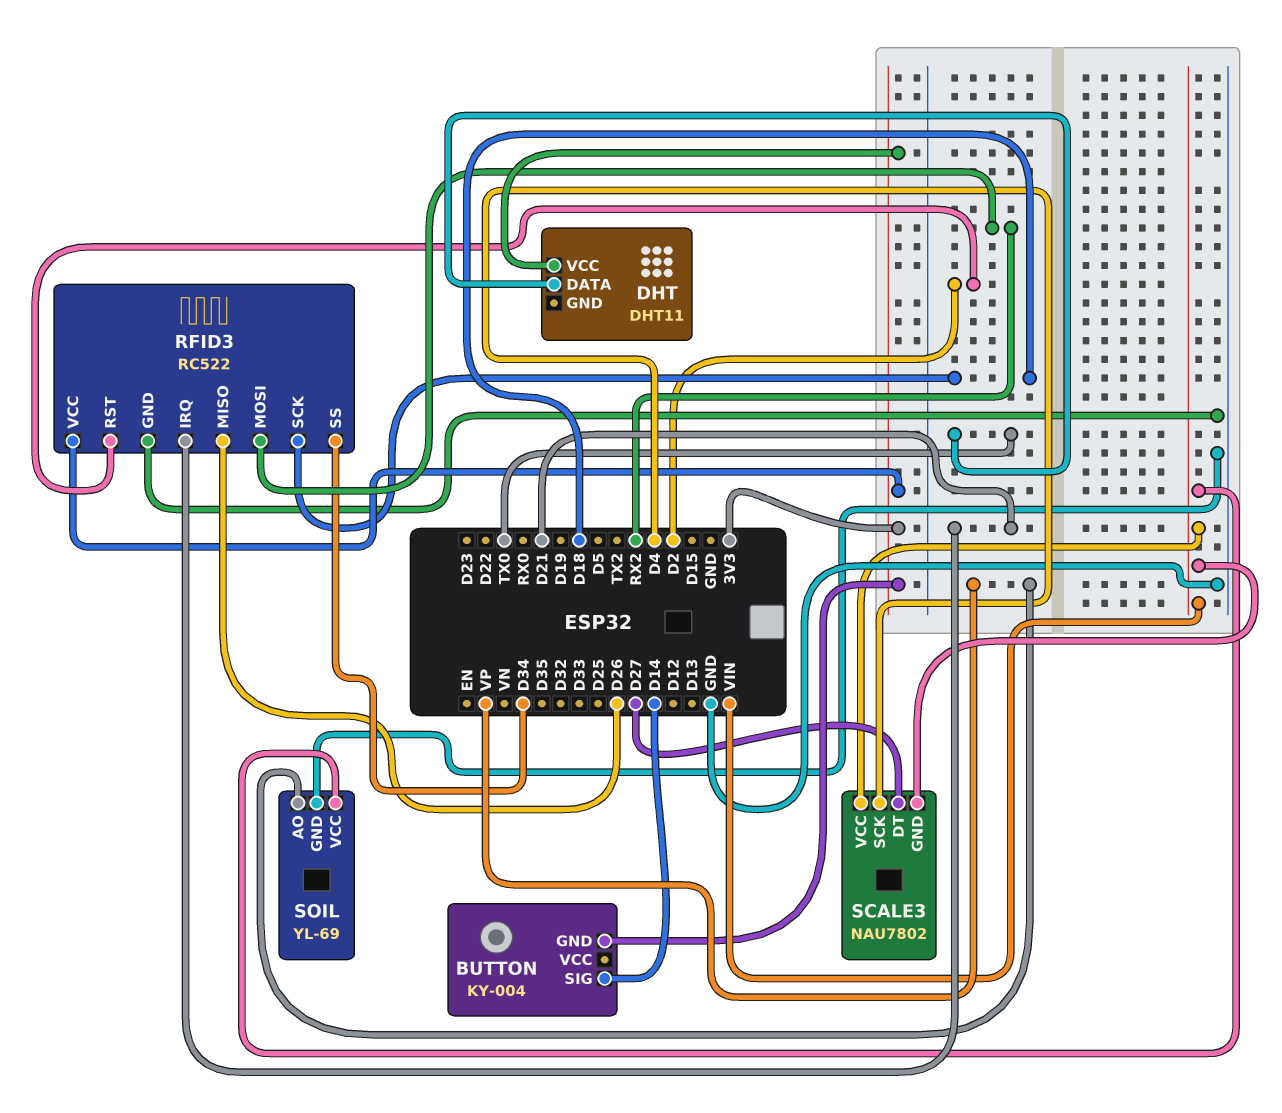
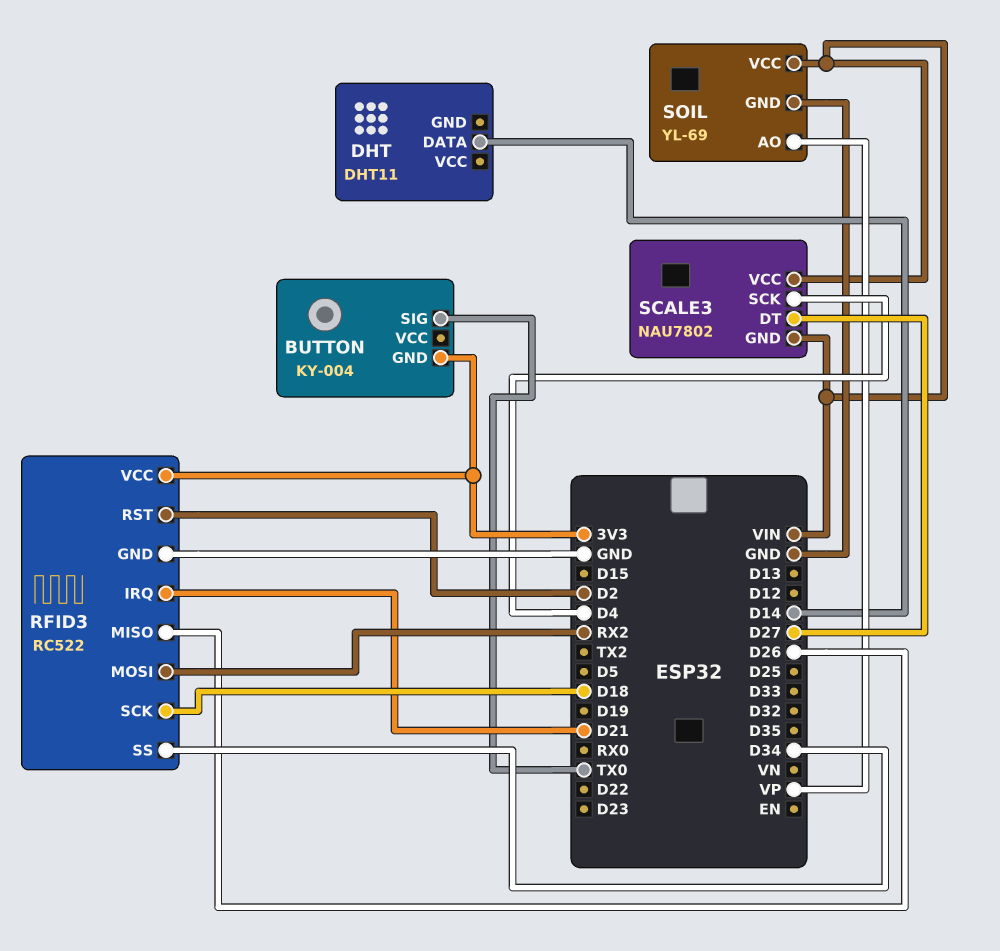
BUTTON pin SIG: D14 -> TX0
DHT pin DATA: TX0 -> D14
DHT pin VCC: 3V3 -> none

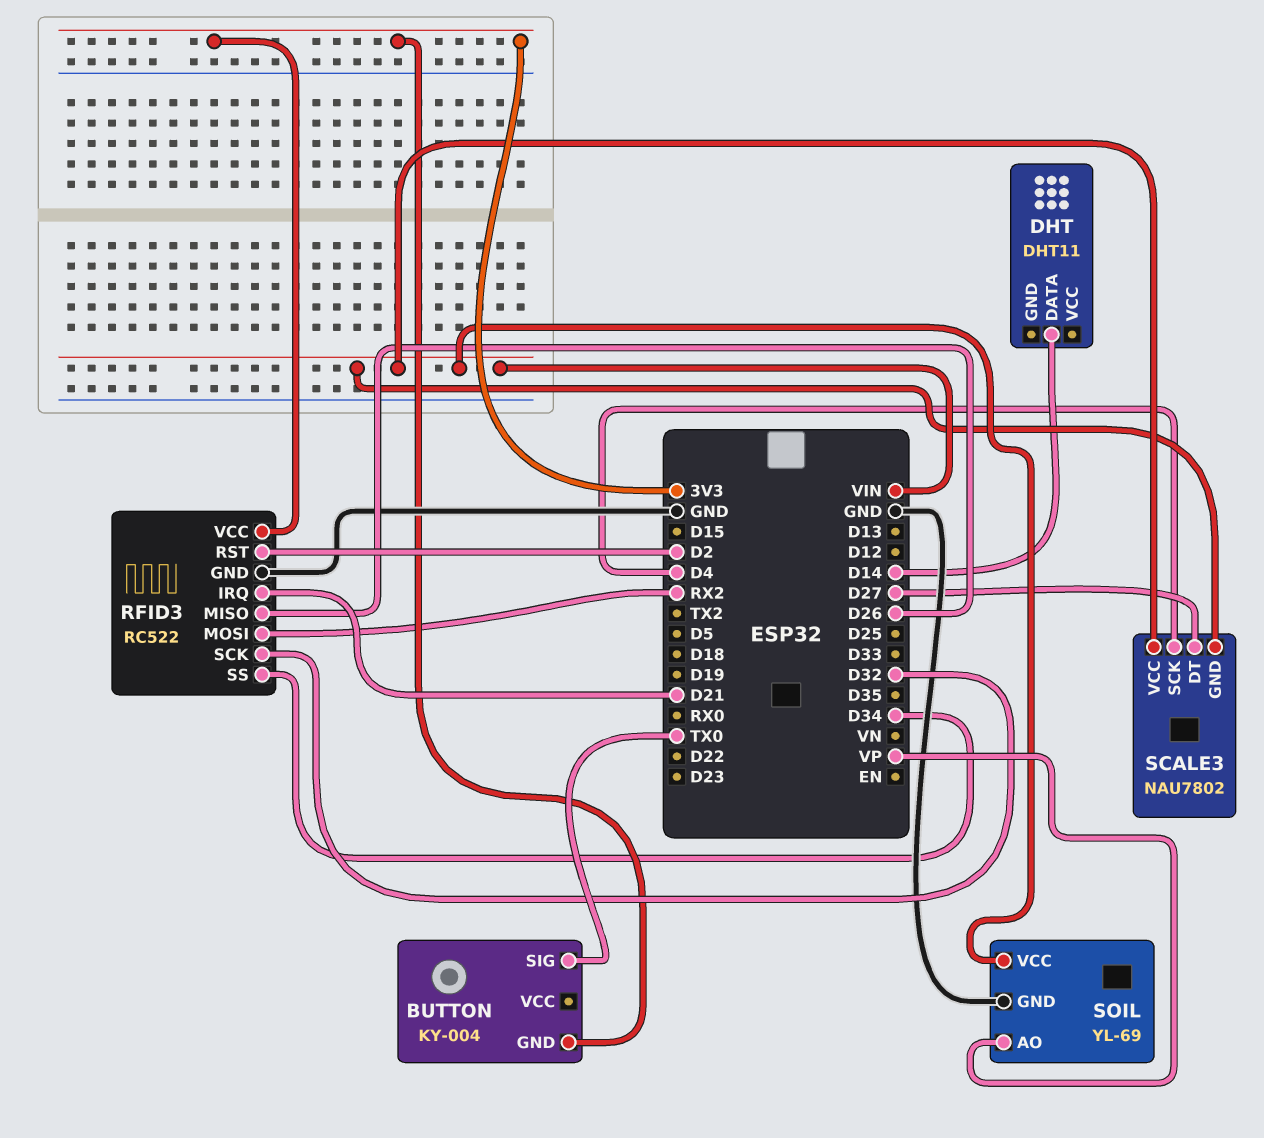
RFID3 pin SCK: D18 -> D32

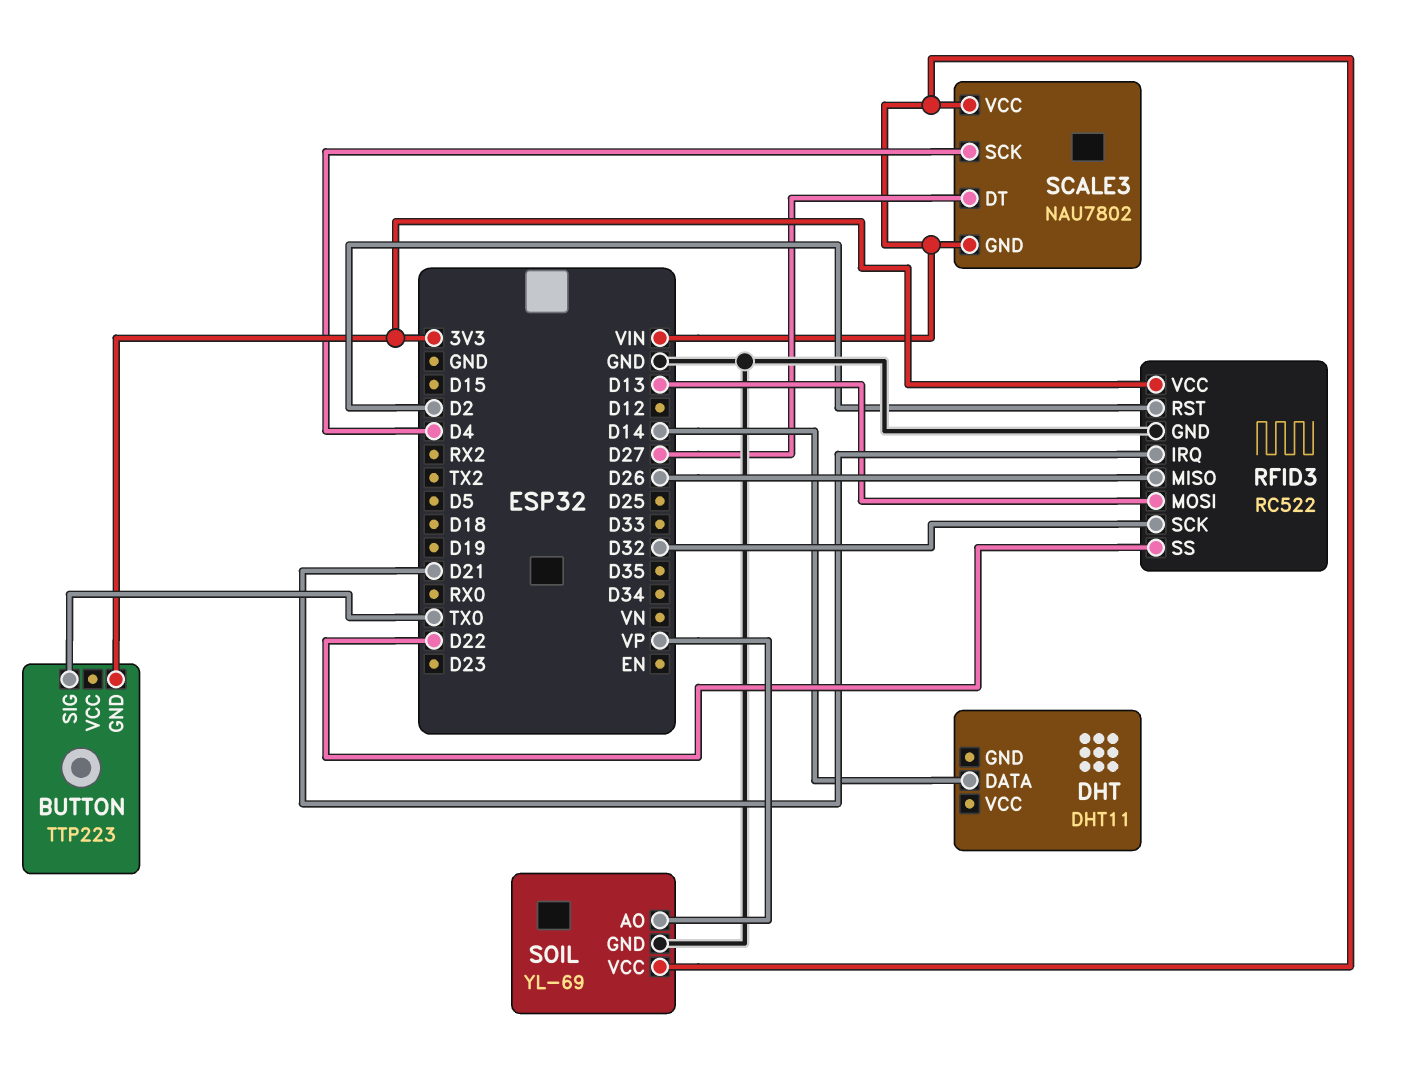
BUTTON: KY-004 -> TTP223
RFID3 pin MOSI: RX2 -> D13
RFID3 pin SS: D34 -> D22

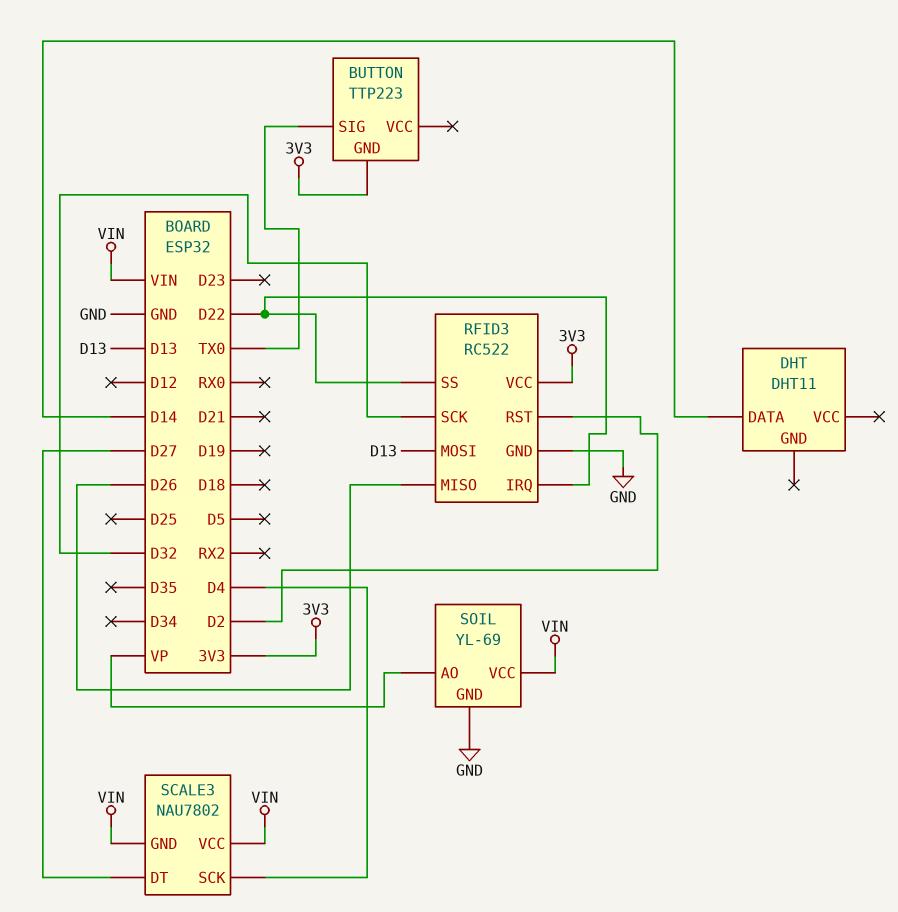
RFID3 pin IRQ: D21 -> D22

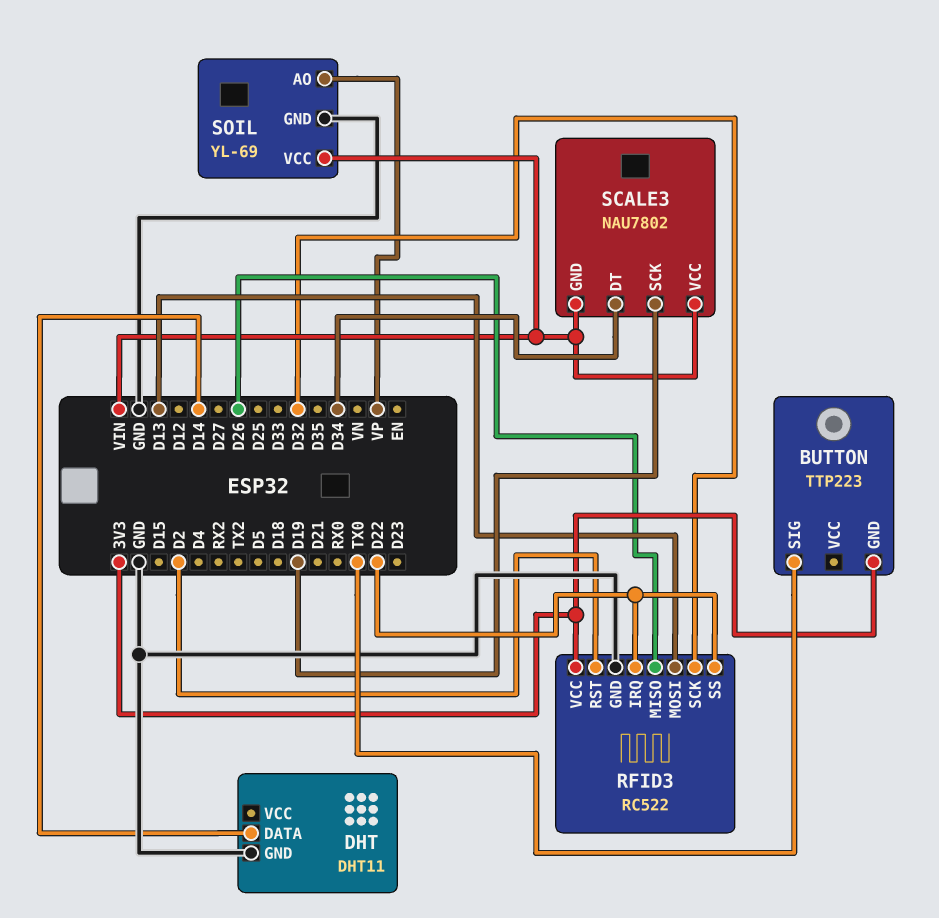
DHT pin GND: none -> GND
SCALE3 pin DT: D27 -> D34
SCALE3 pin SCK: D4 -> D19

